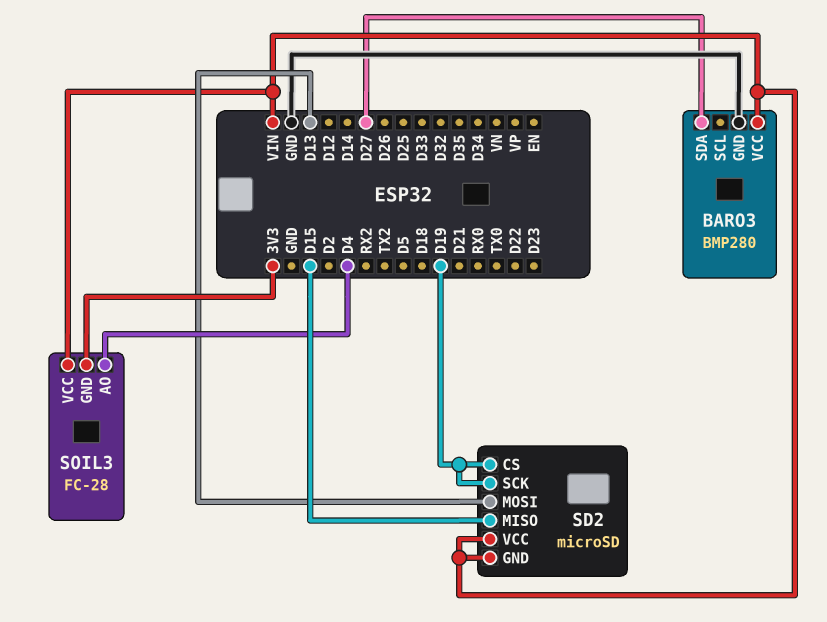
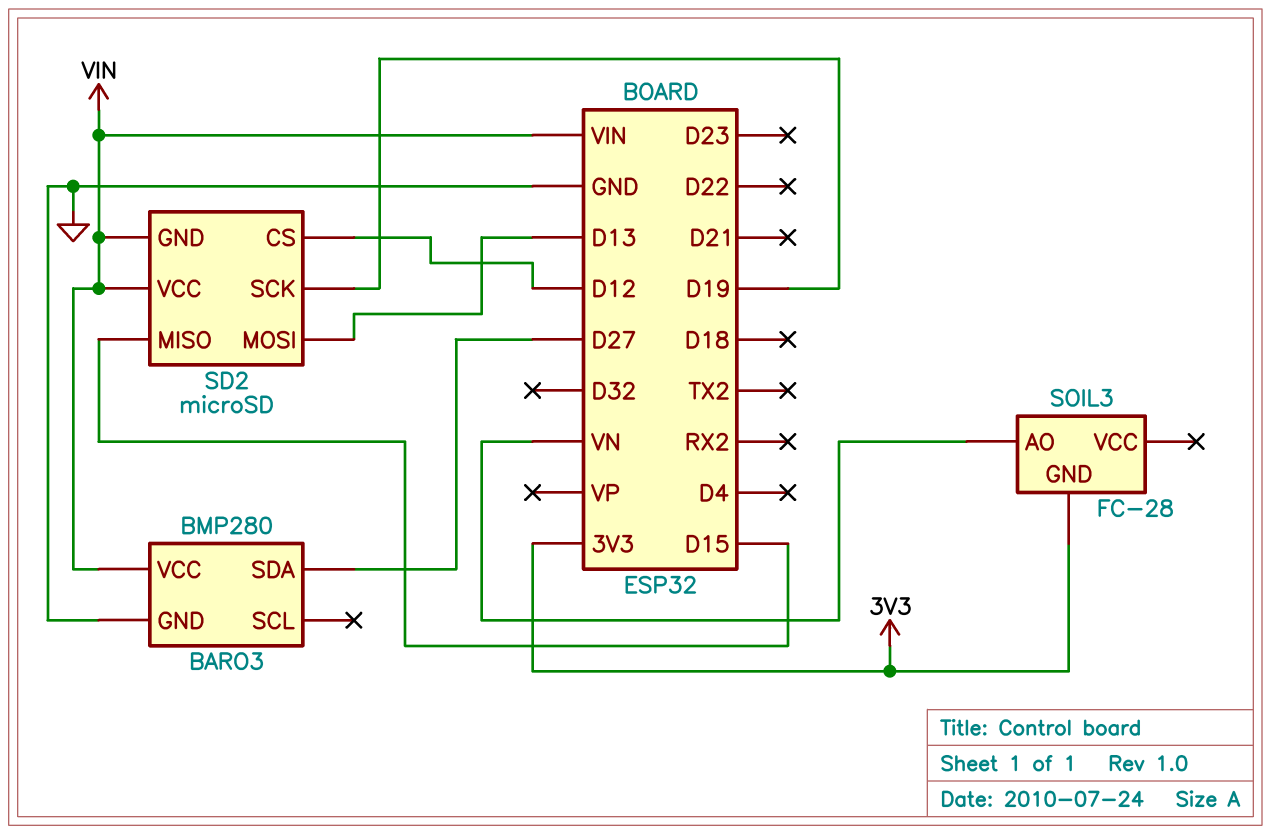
SD2 pin CS: D19 -> D12
SOIL3 pin AO: D4 -> VN
SOIL3 pin VCC: VIN -> none

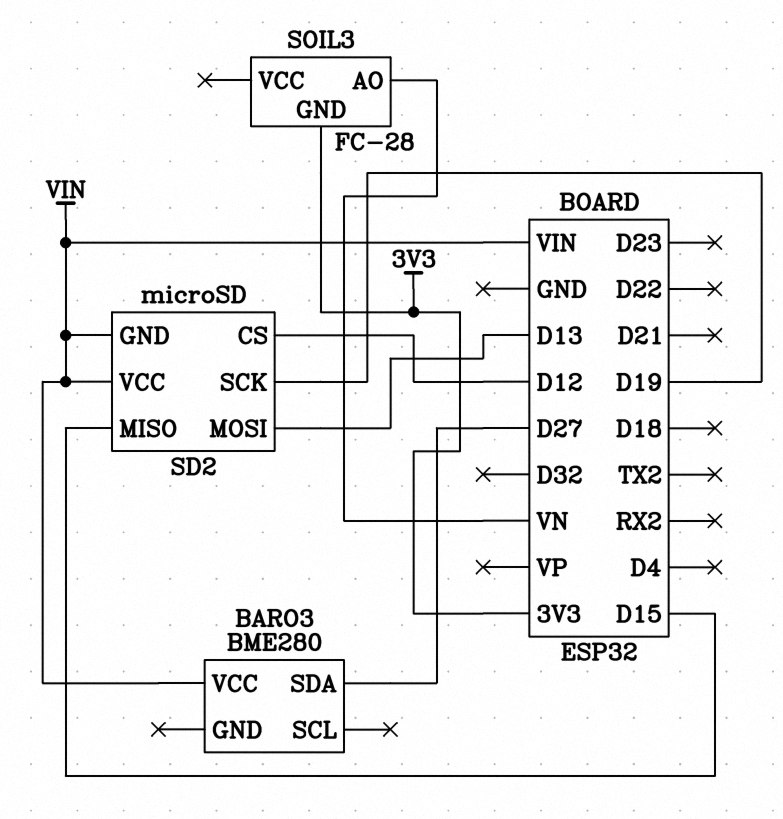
BARO3: BMP280 -> BME280
BARO3 pin GND: GND -> none

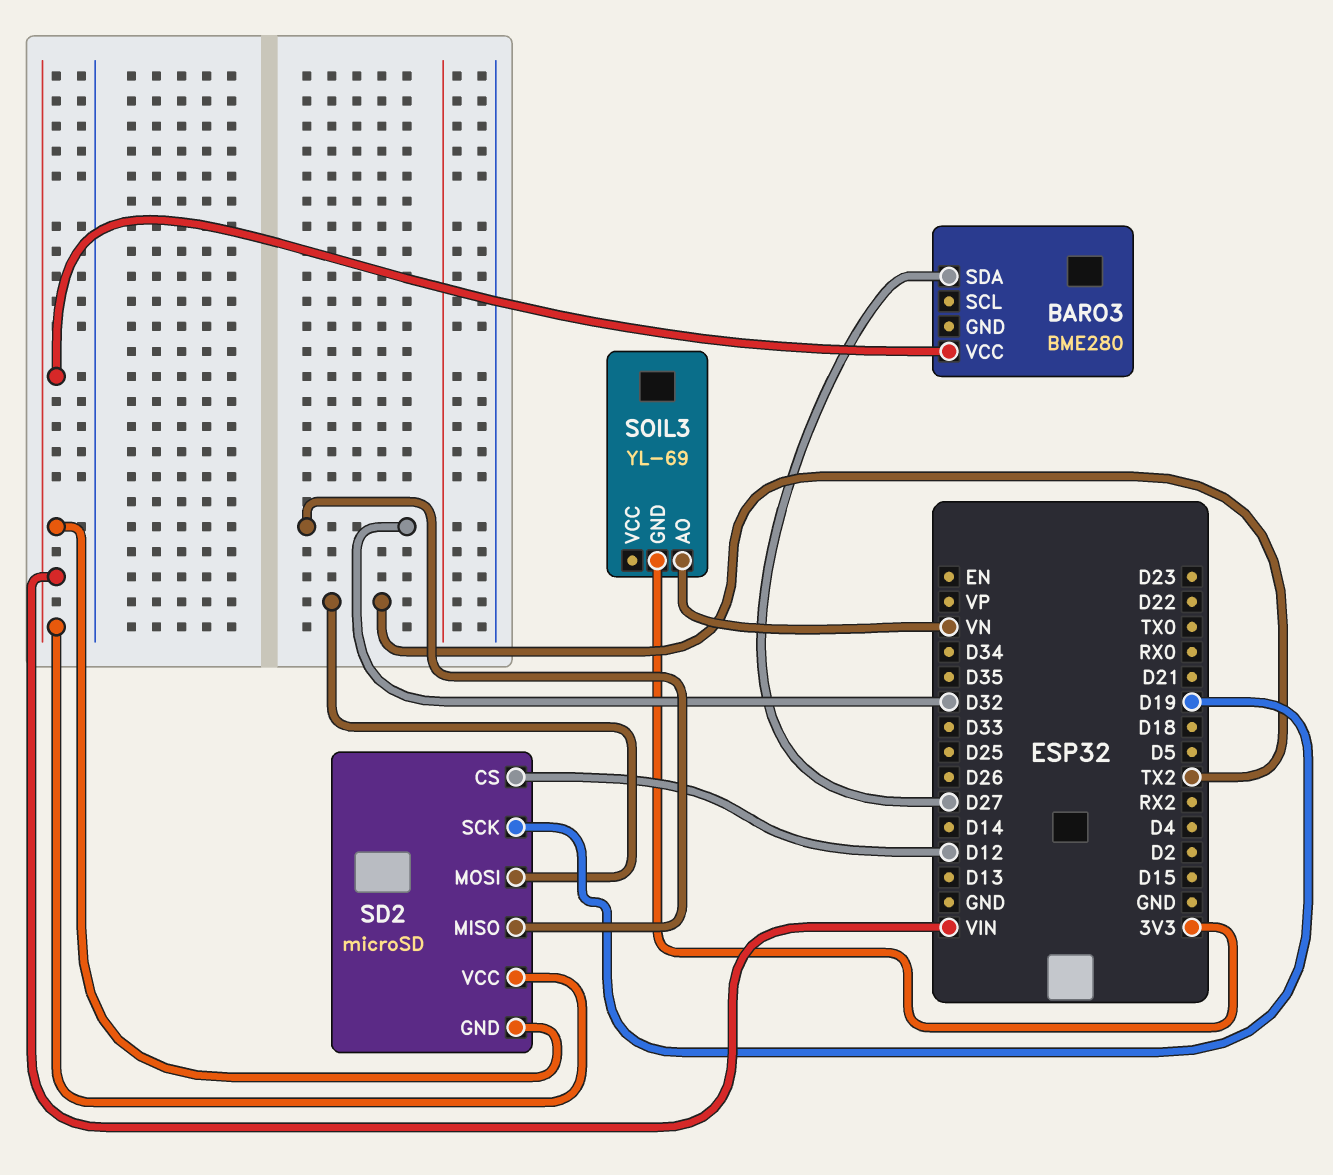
SD2 pin MISO: D15 -> D32
SD2 pin MOSI: D13 -> TX2
SOIL3: FC-28 -> YL-69

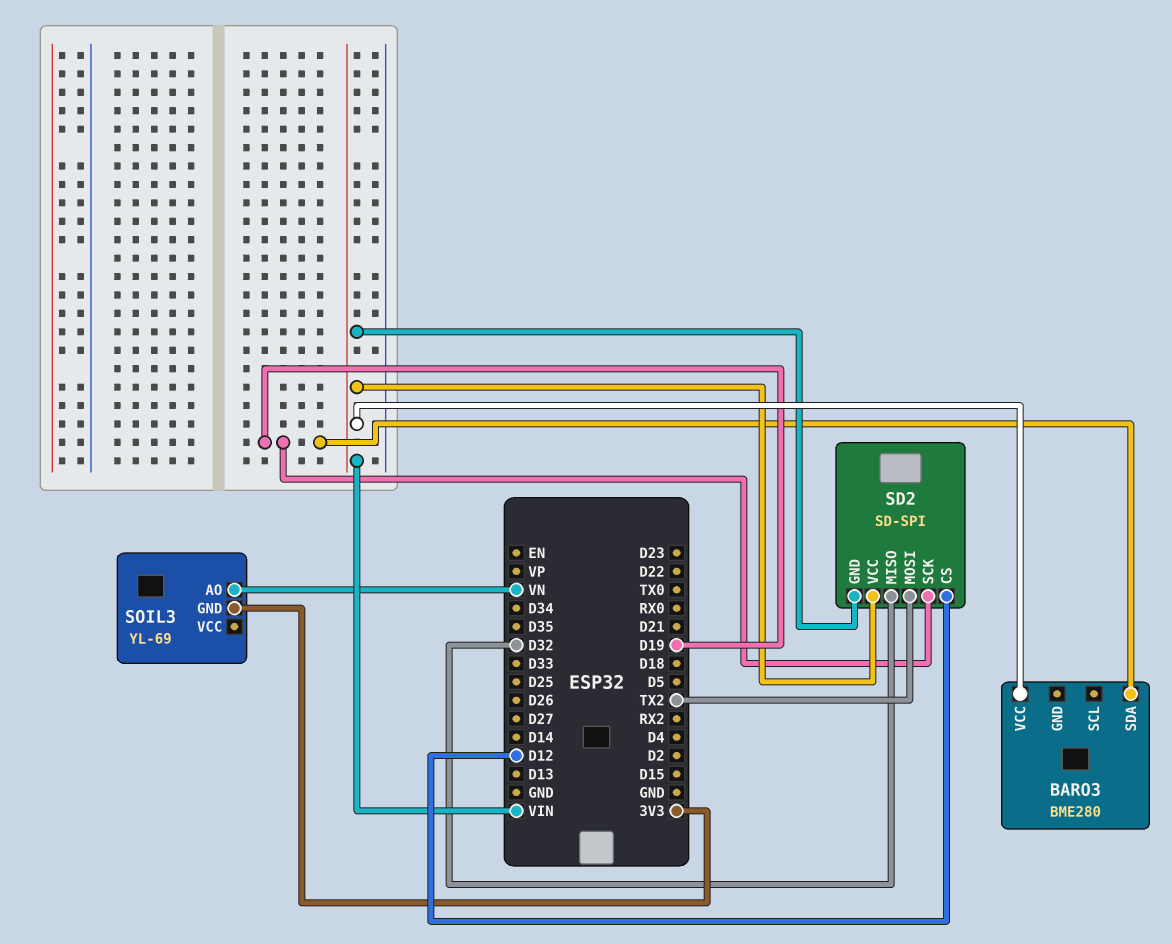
BARO3 pin SDA: D27 -> D19
SD2: microSD -> SD-SPI

